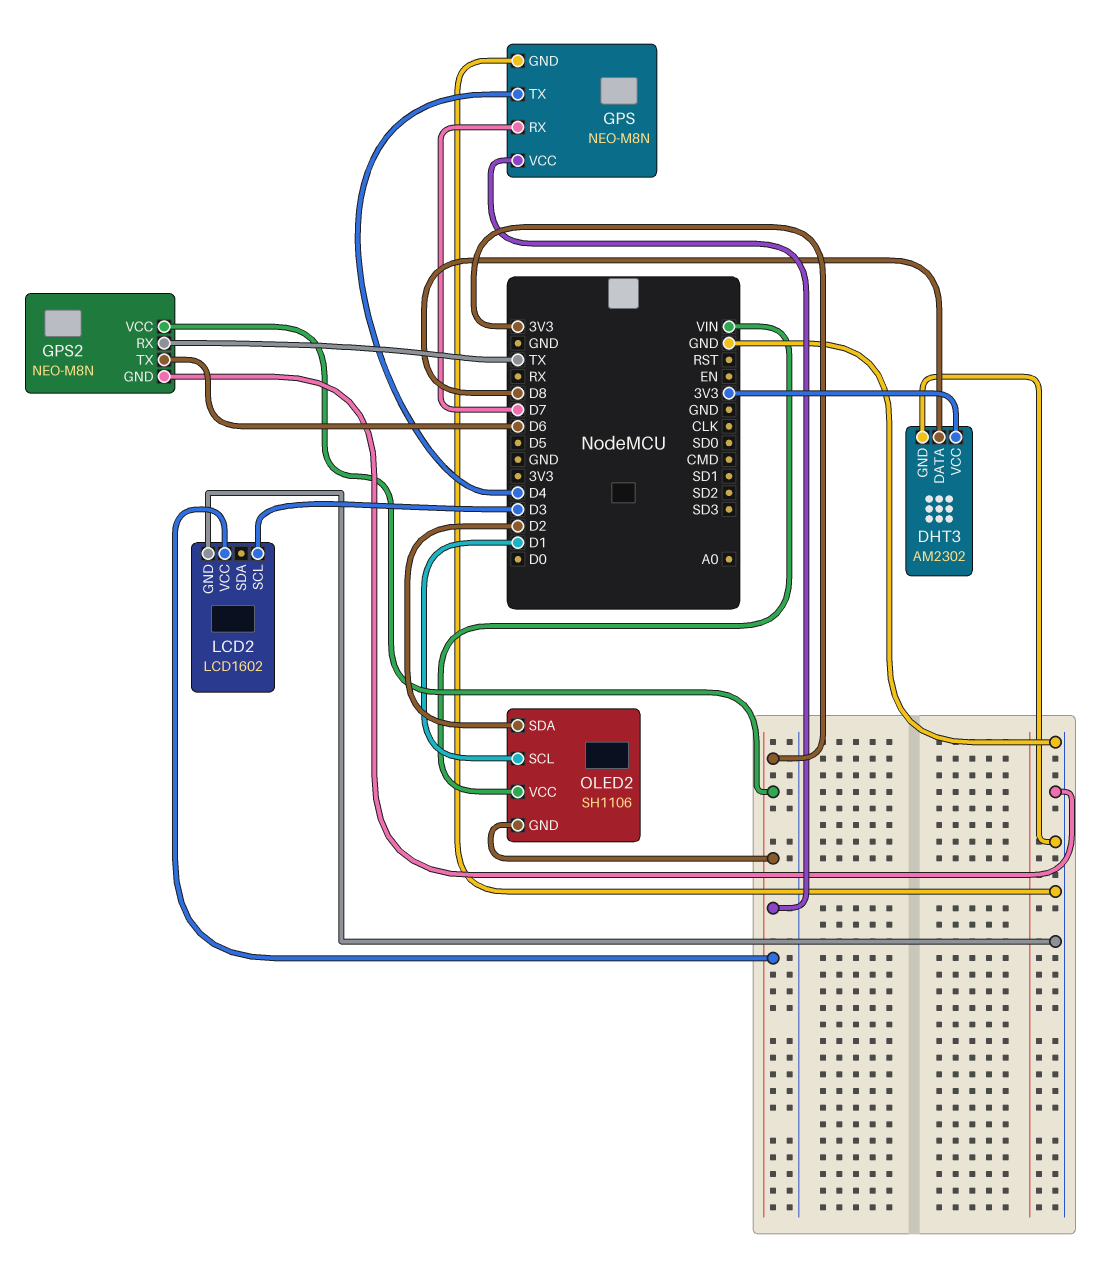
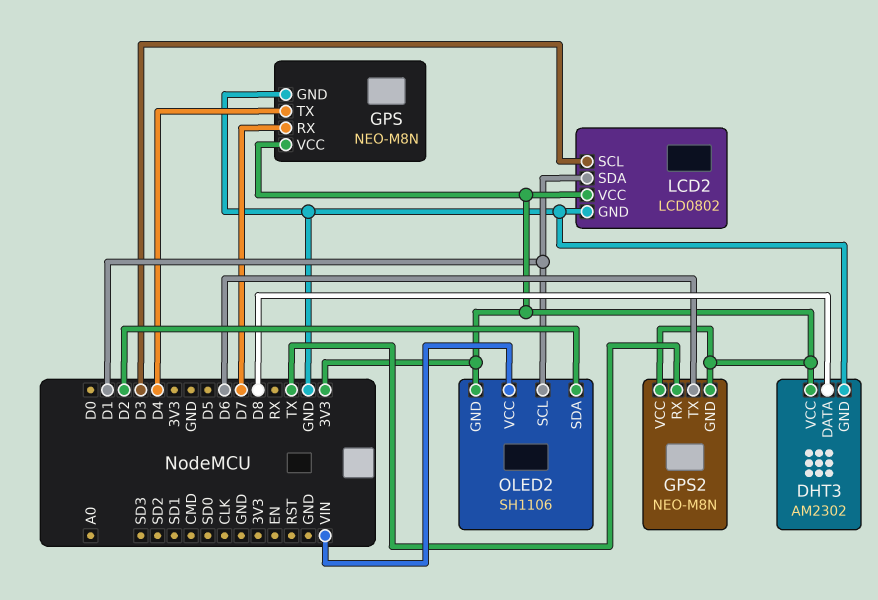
GPS2 pin GND: GND -> 3V3
LCD2: LCD1602 -> LCD0802
LCD2 pin SDA: none -> D1

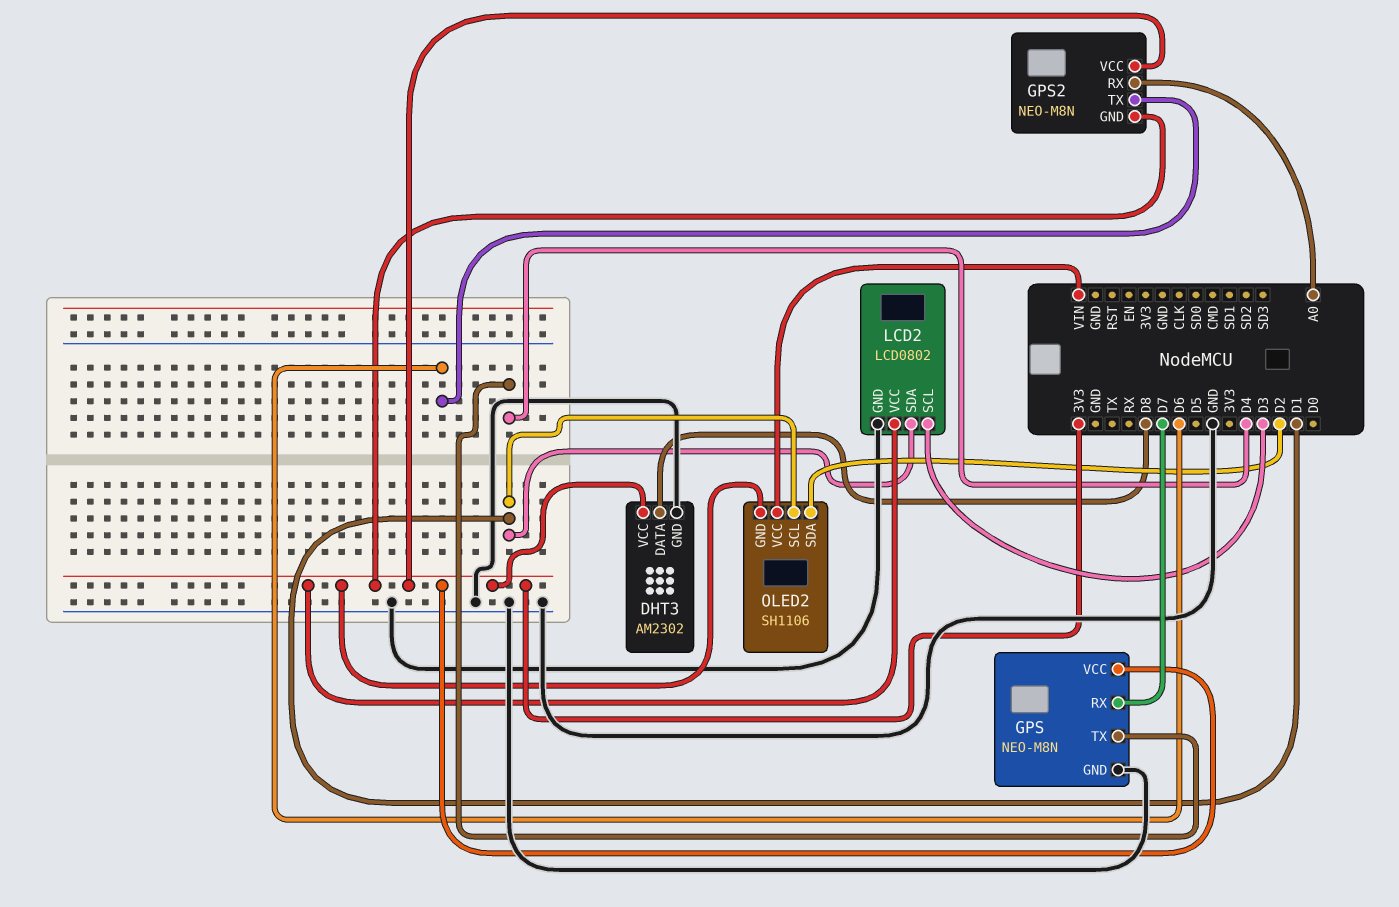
GPS2 pin RX: TX -> A0

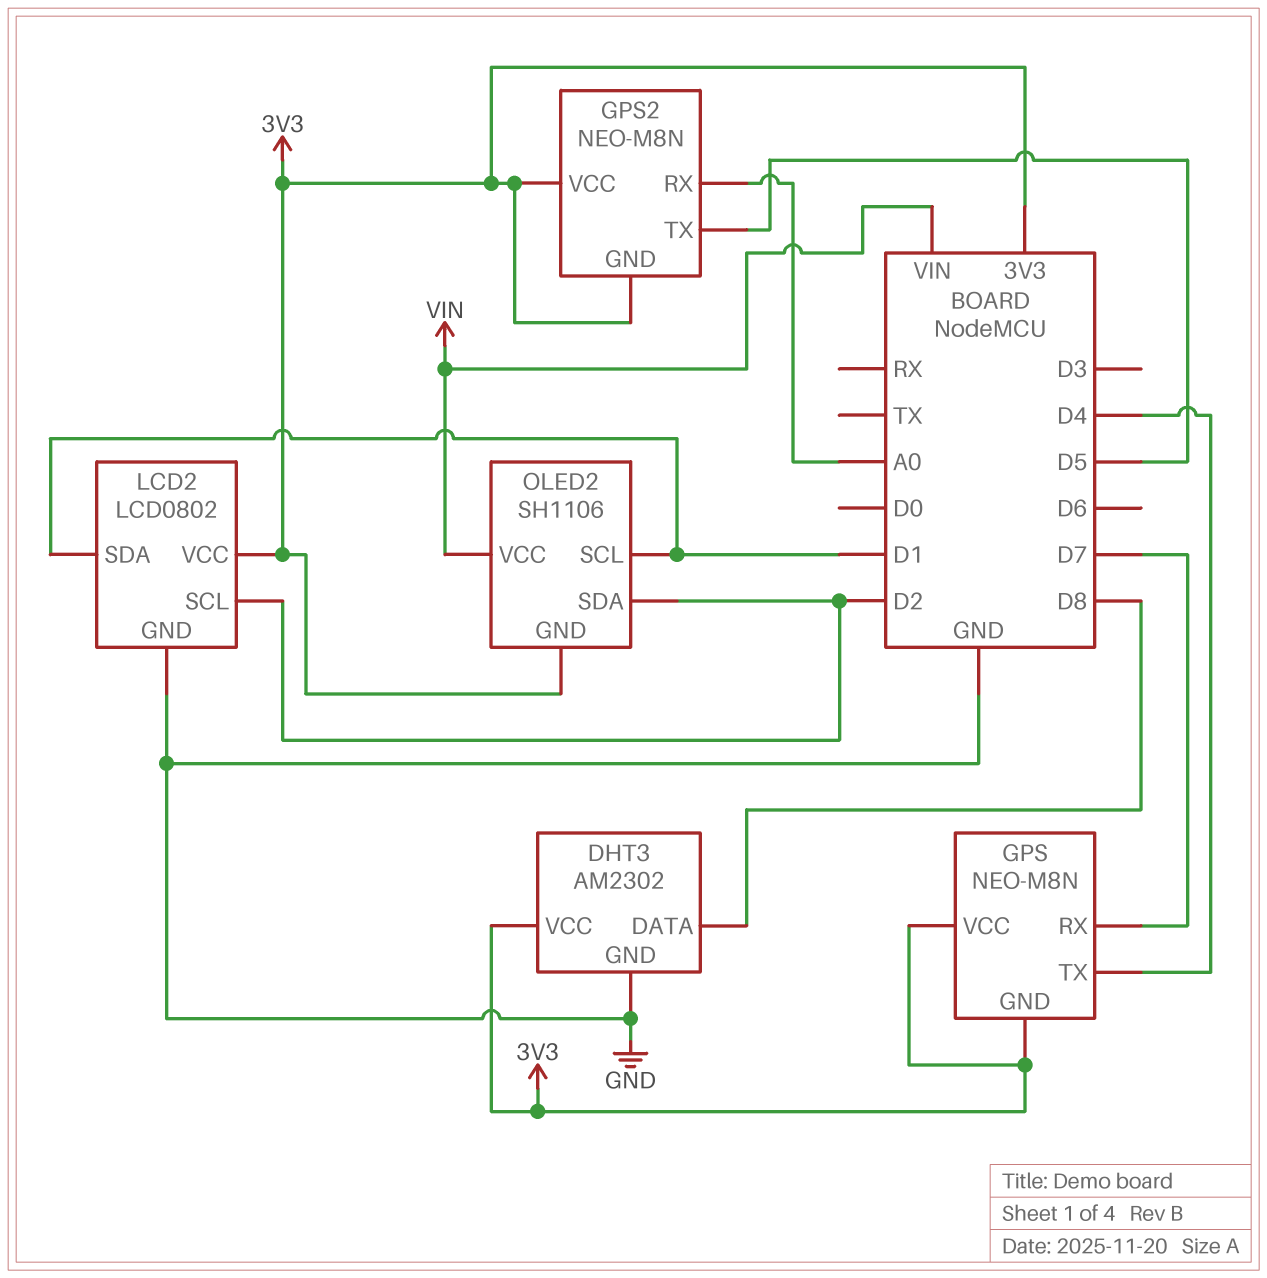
GPS pin GND: GND -> 3V3
GPS2 pin TX: D6 -> D5
LCD2 pin SCL: D3 -> D2

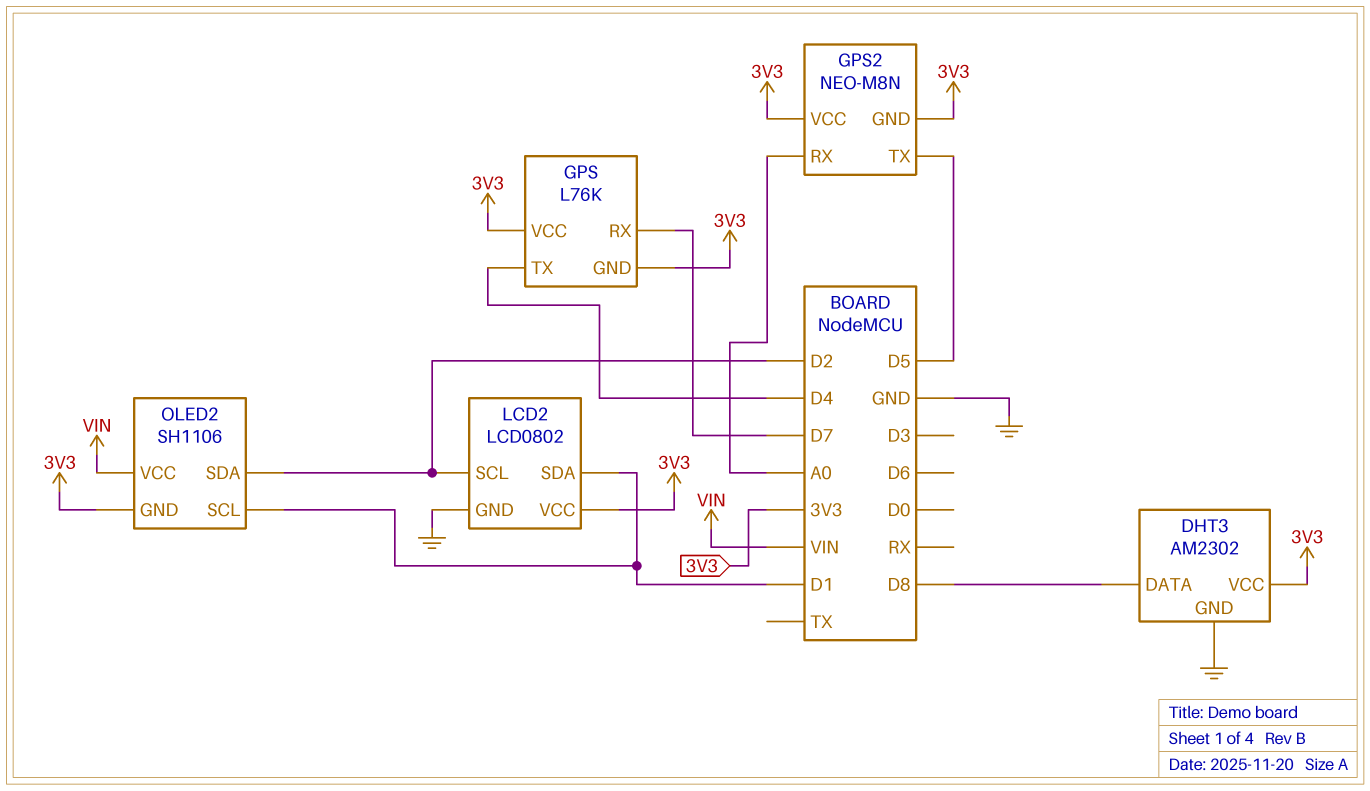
GPS: NEO-M8N -> L76K

